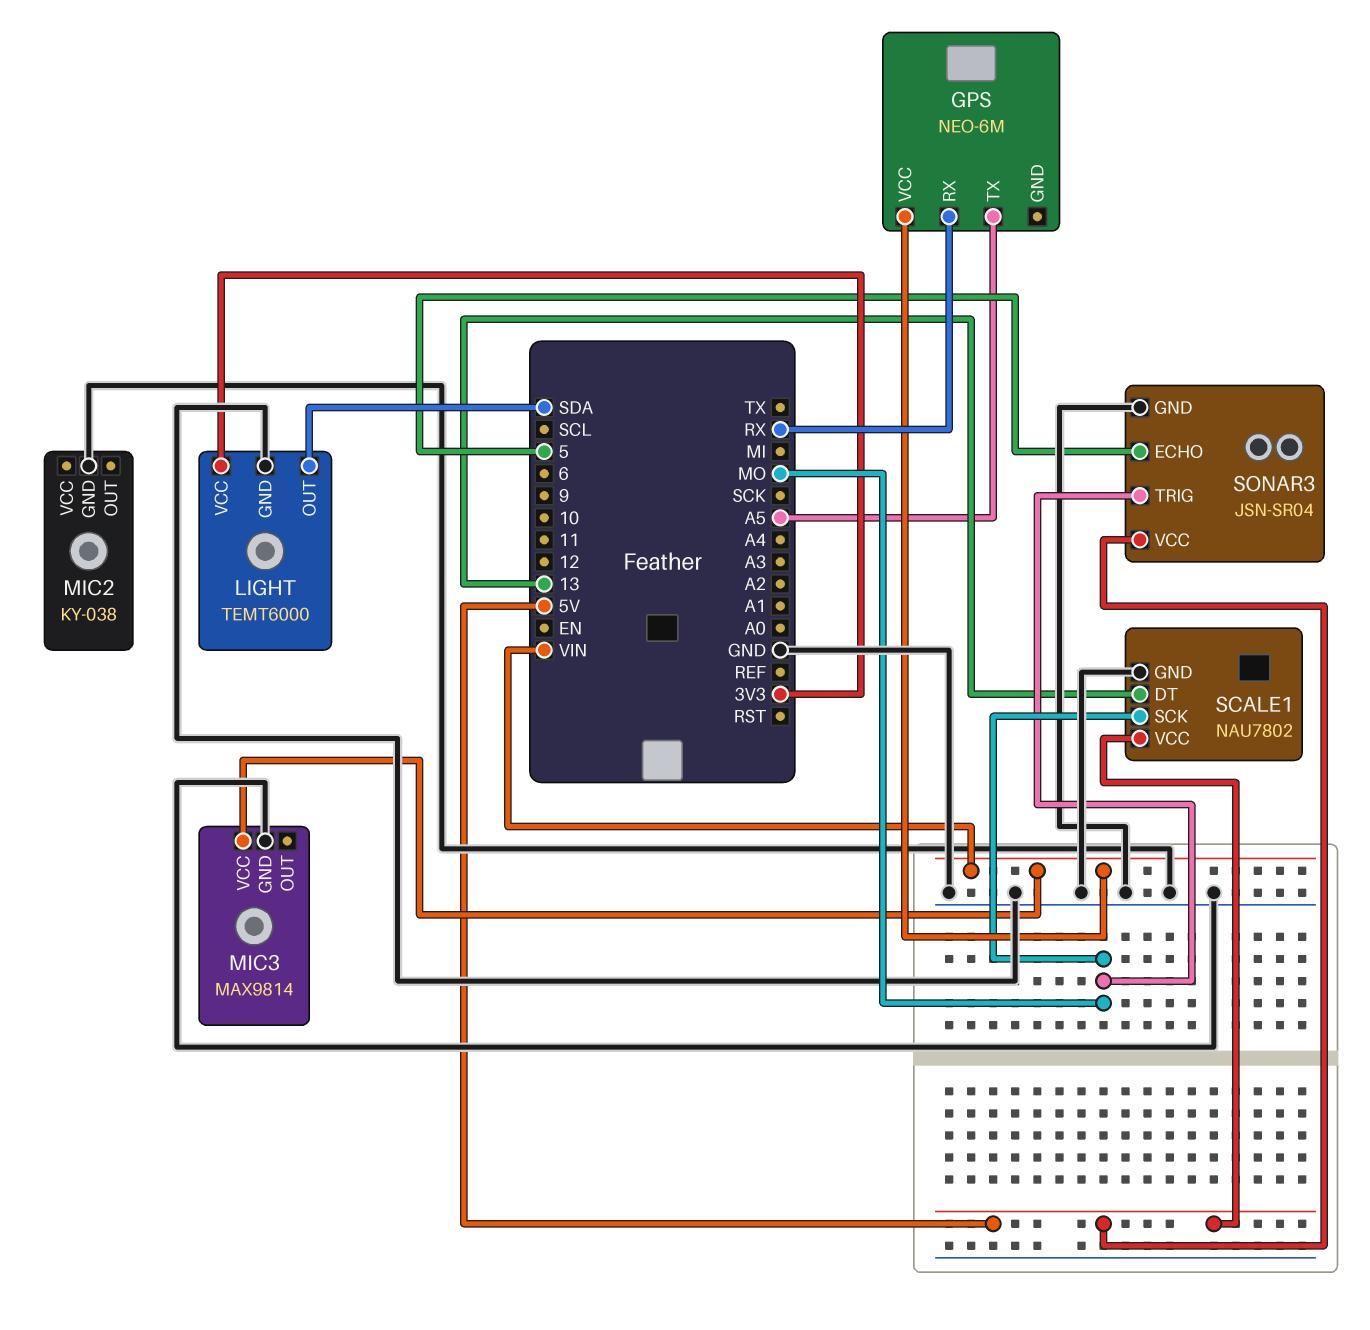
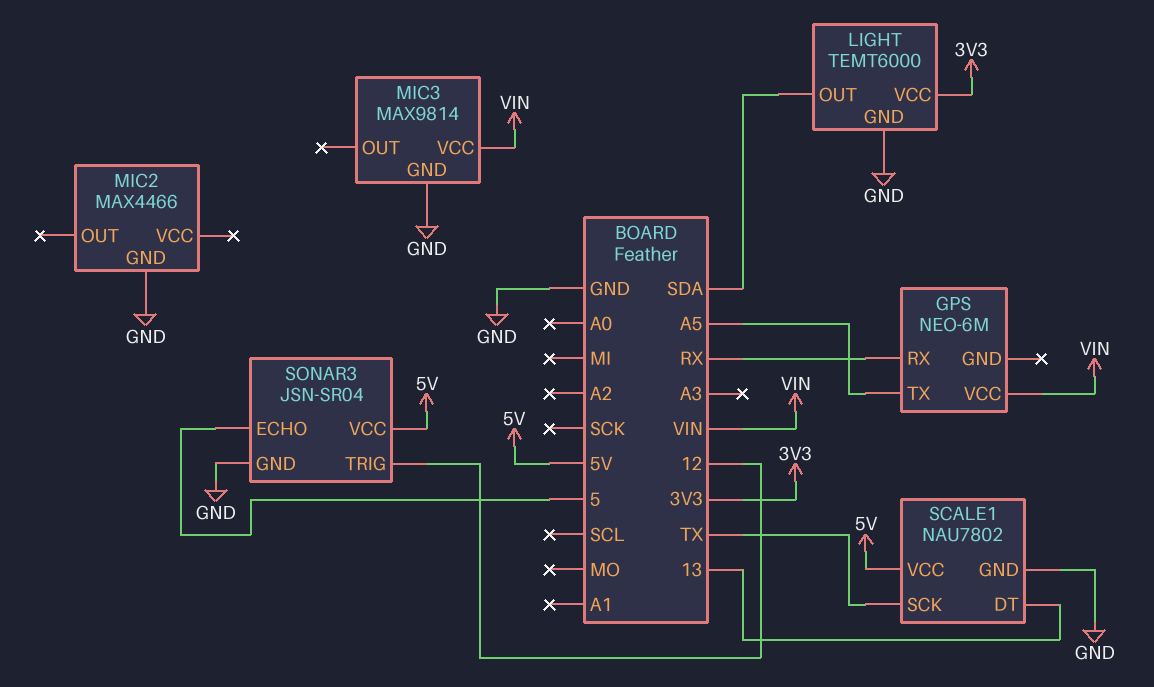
MIC2: KY-038 -> MAX4466
SCALE1 pin SCK: MO -> TX
SONAR3 pin TRIG: MO -> 12

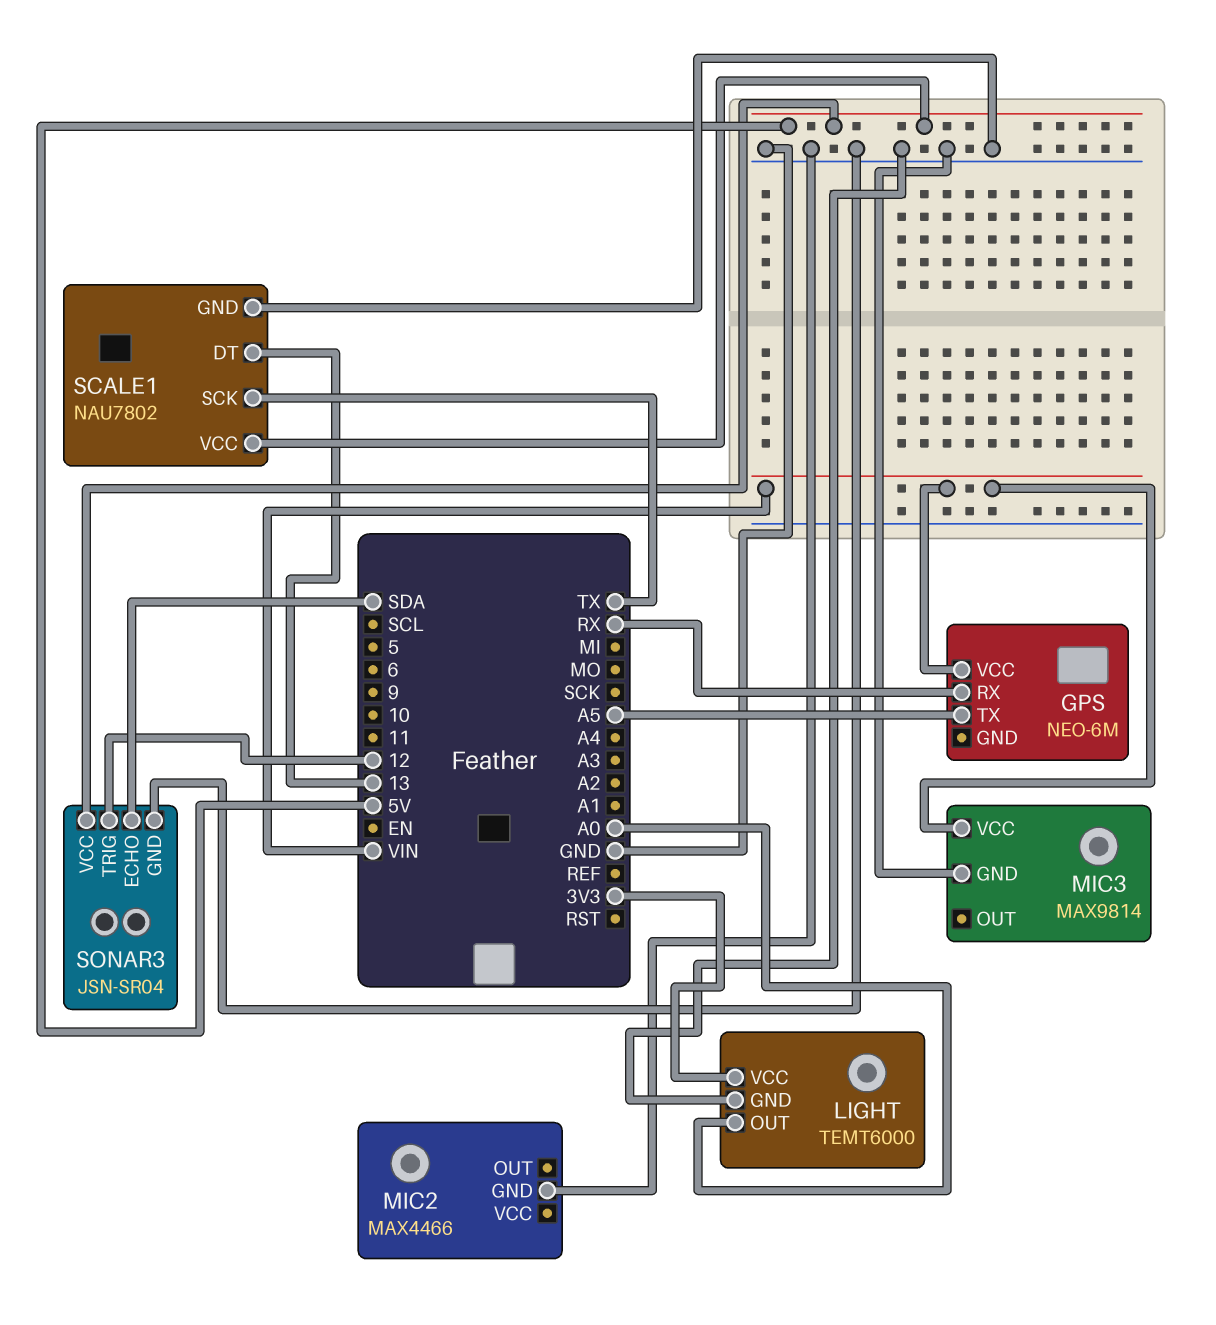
LIGHT pin OUT: SDA -> A0
SONAR3 pin ECHO: 5 -> SDA

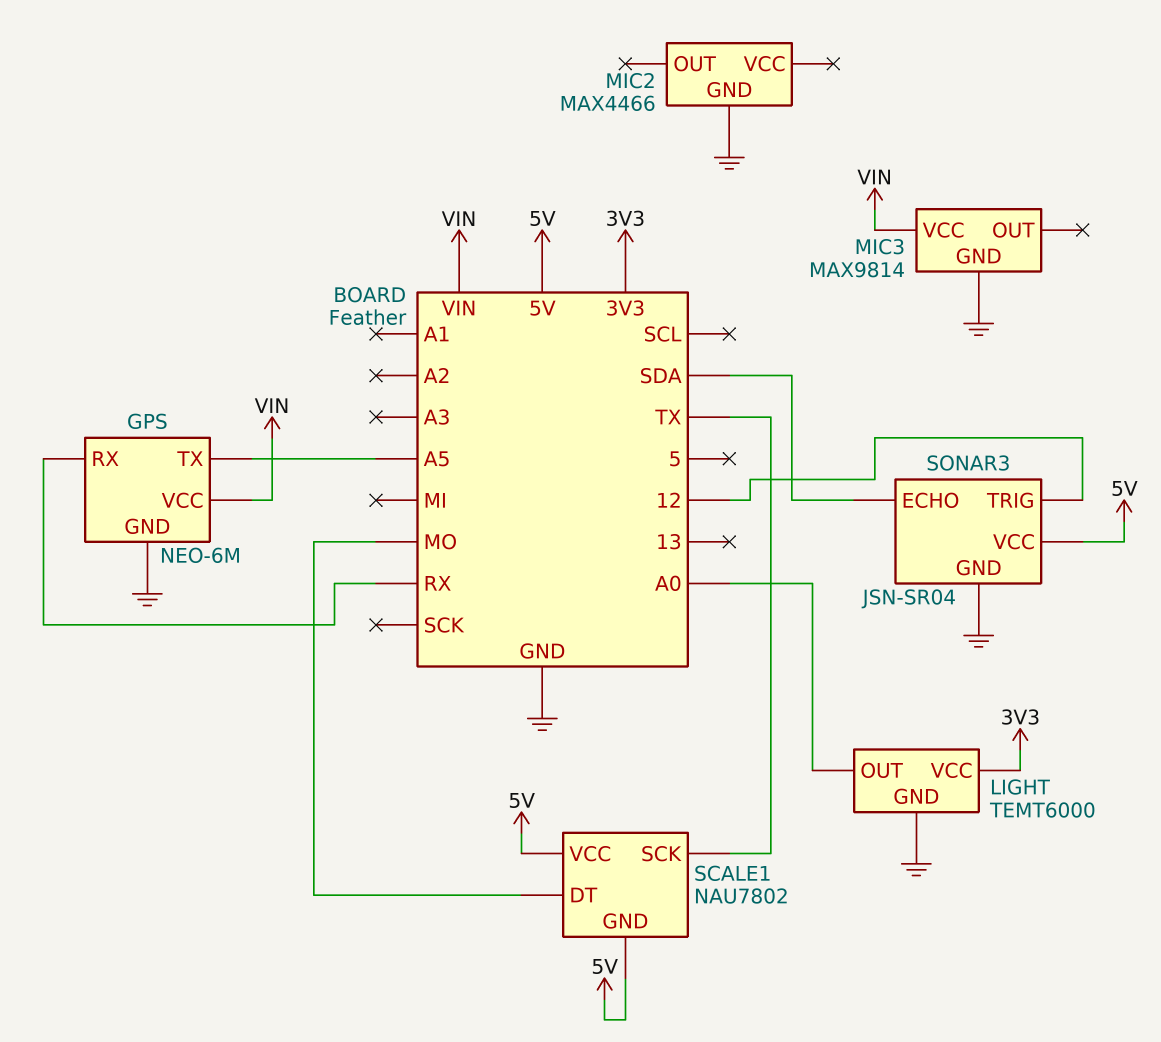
GPS pin GND: none -> GND
SCALE1 pin DT: 13 -> MO
SCALE1 pin GND: GND -> 5V

